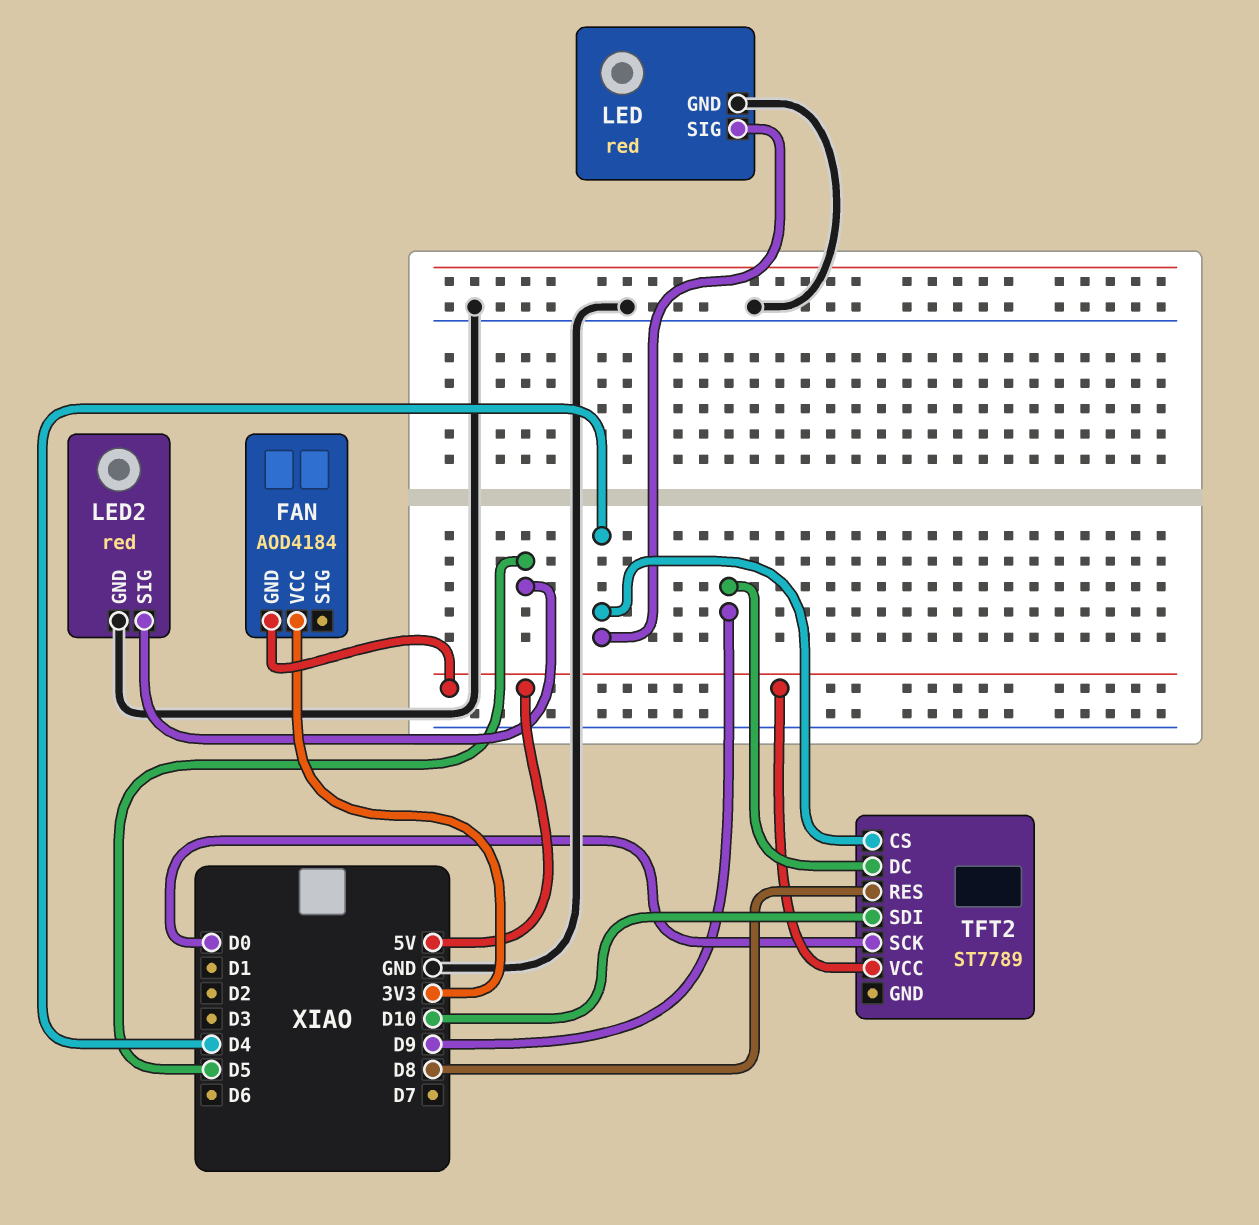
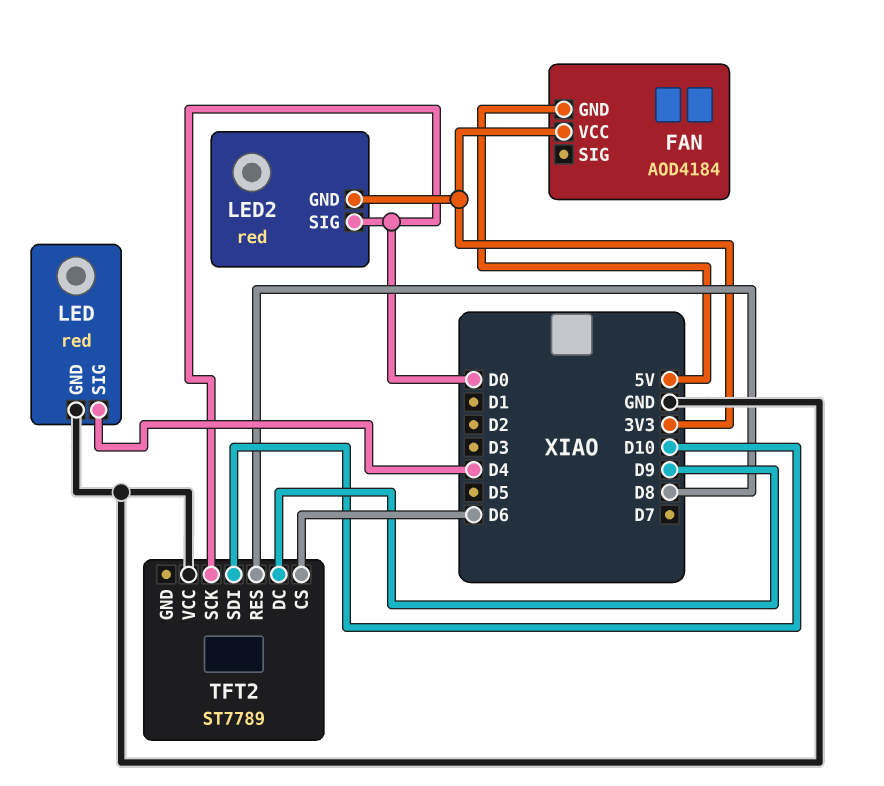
LED2 pin GND: GND -> 3V3
LED2 pin SIG: D5 -> D0
TFT2 pin CS: D4 -> D6
TFT2 pin VCC: 5V -> GND

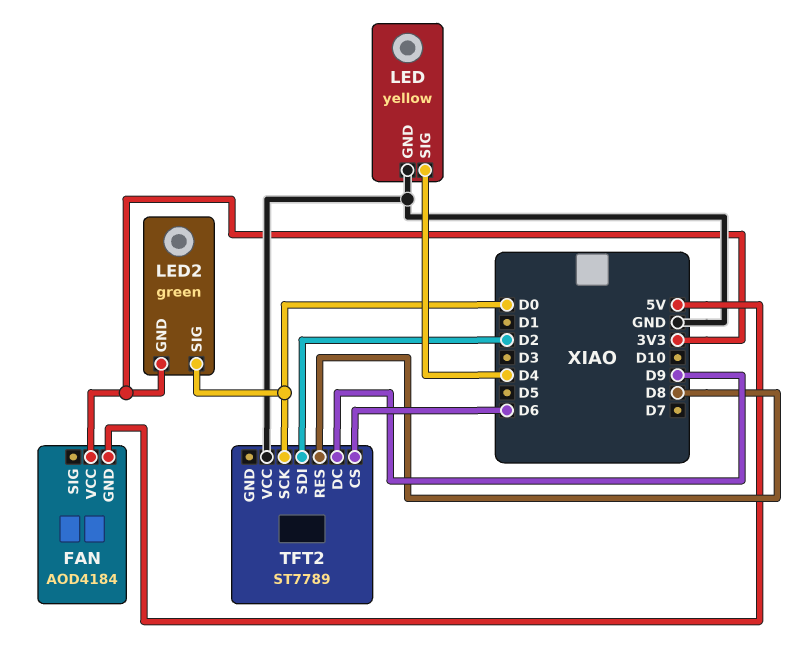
LED: red -> yellow
LED2: red -> green
TFT2 pin SDI: D10 -> D2

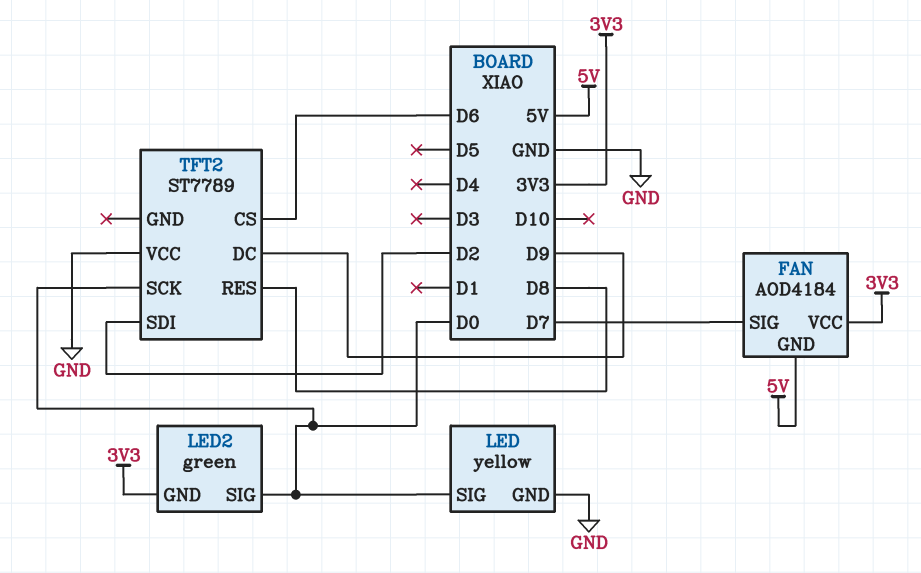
FAN pin SIG: none -> D7
LED pin SIG: D4 -> D0

